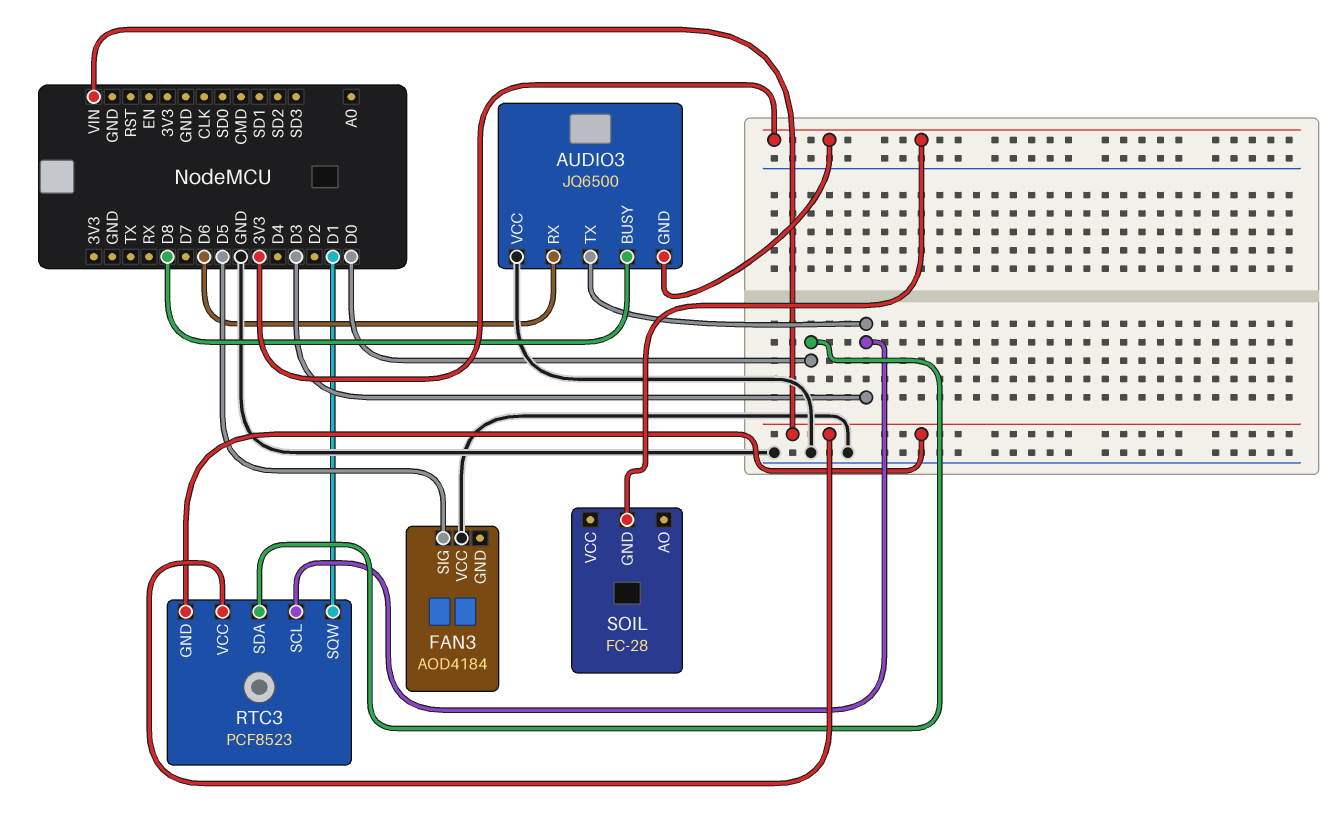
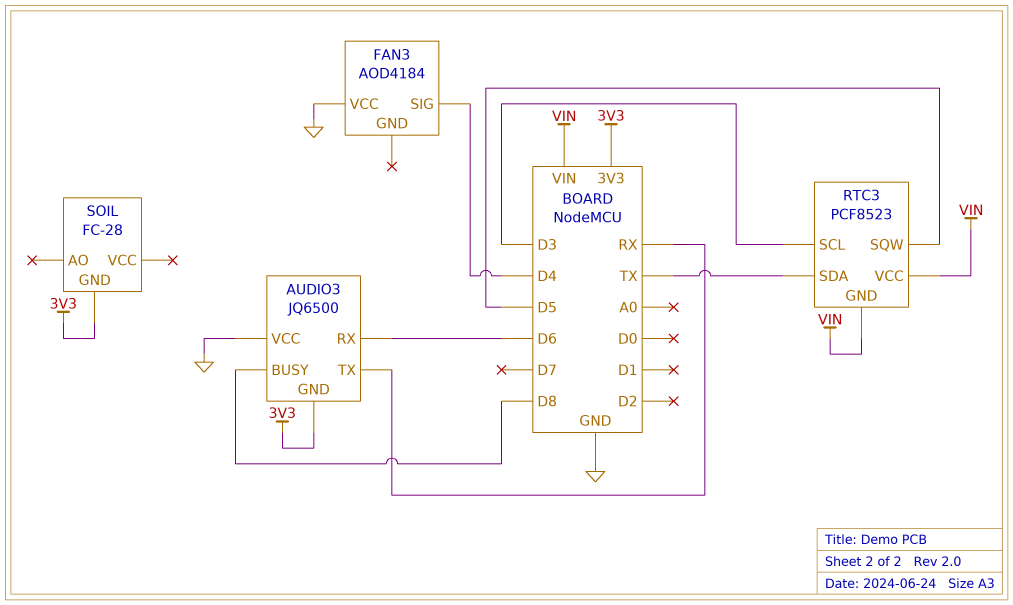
AUDIO3 pin TX: D3 -> RX
FAN3 pin SIG: D5 -> D4
RTC3 pin SDA: D0 -> TX
RTC3 pin SQW: D1 -> D5

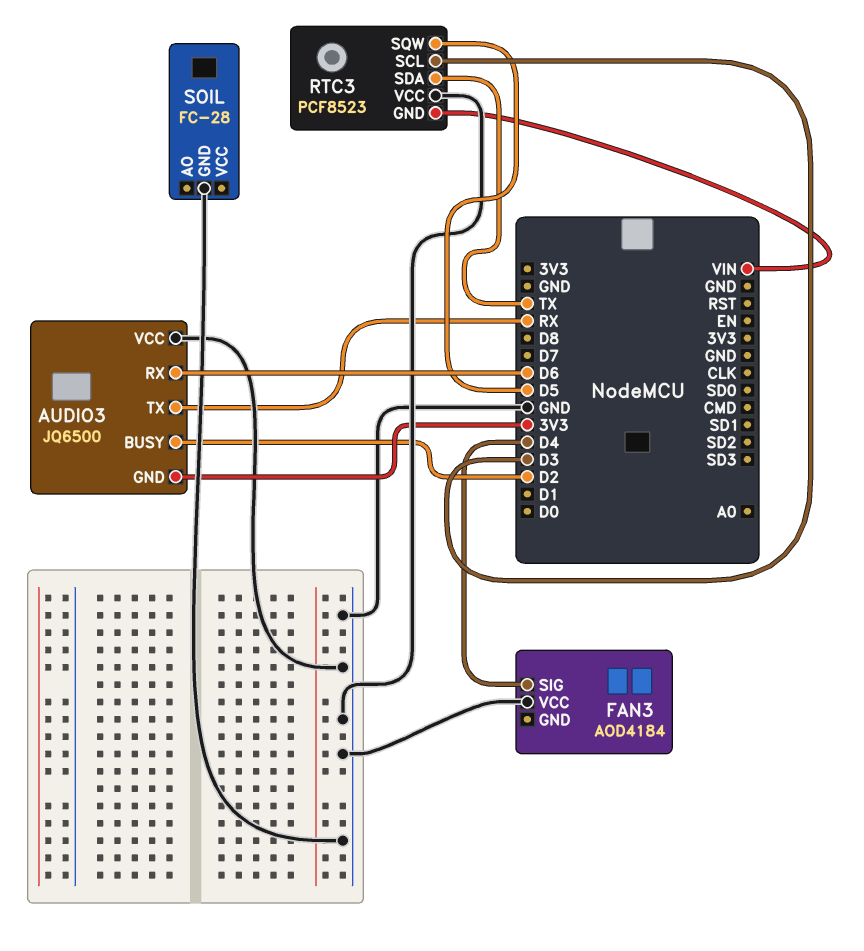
AUDIO3 pin BUSY: D8 -> D2
RTC3 pin VCC: VIN -> GND
SOIL pin GND: 3V3 -> GND

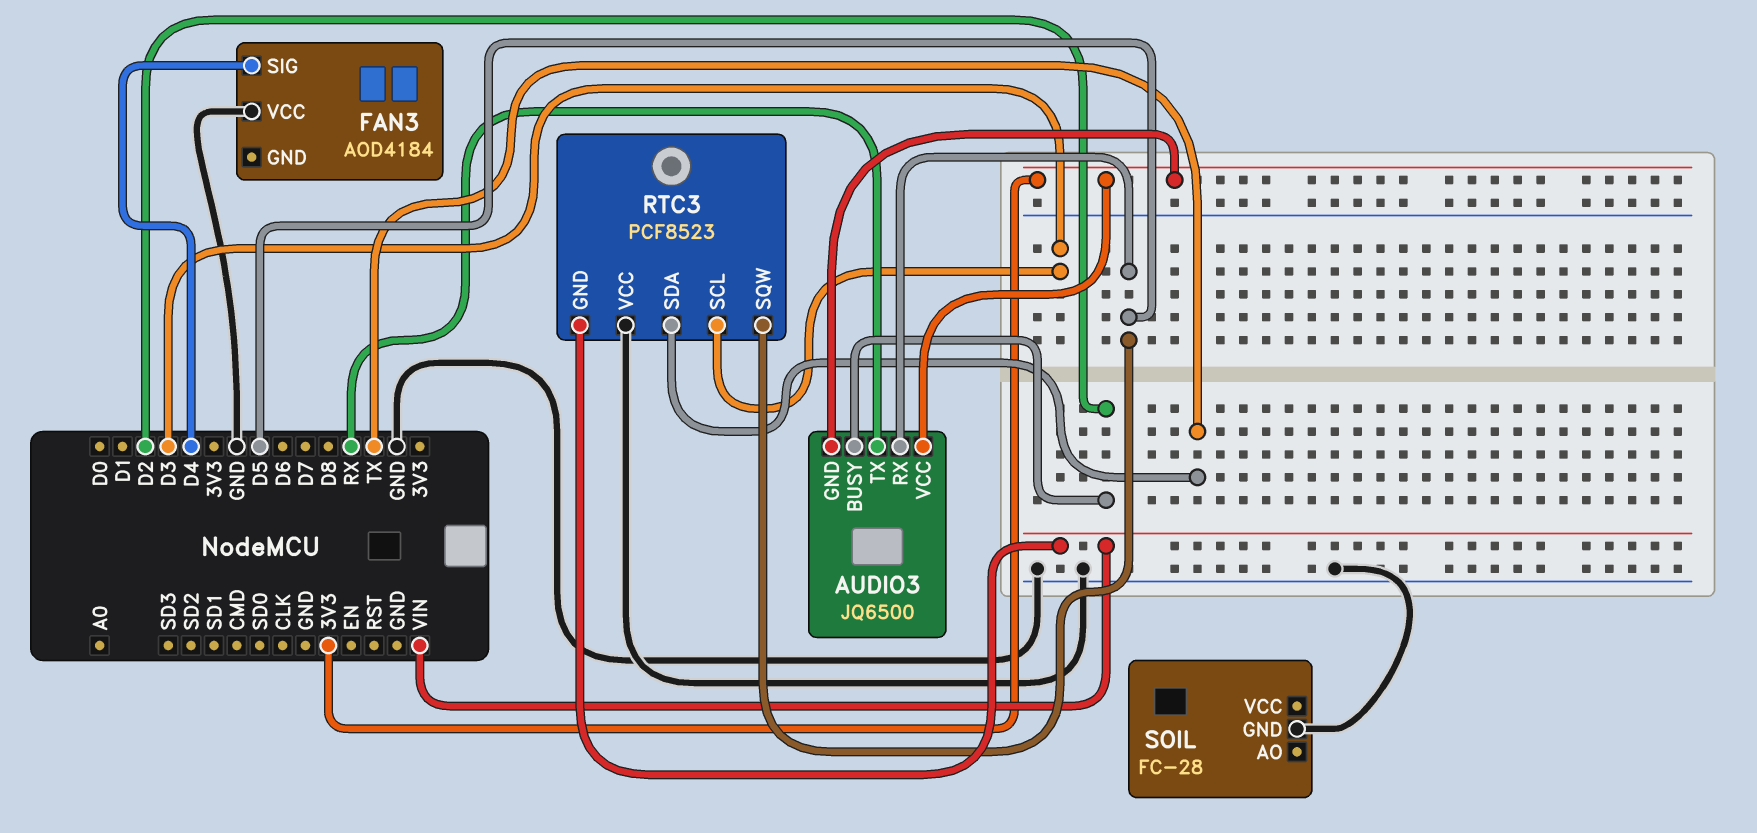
AUDIO3 pin RX: D6 -> D5
AUDIO3 pin VCC: GND -> 3V3

